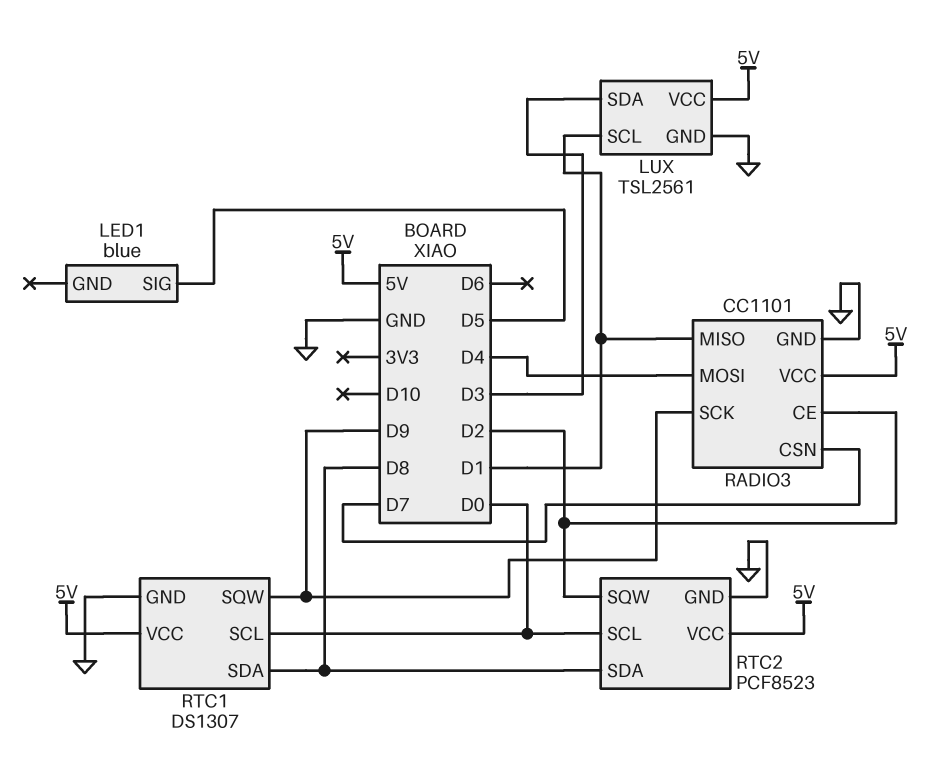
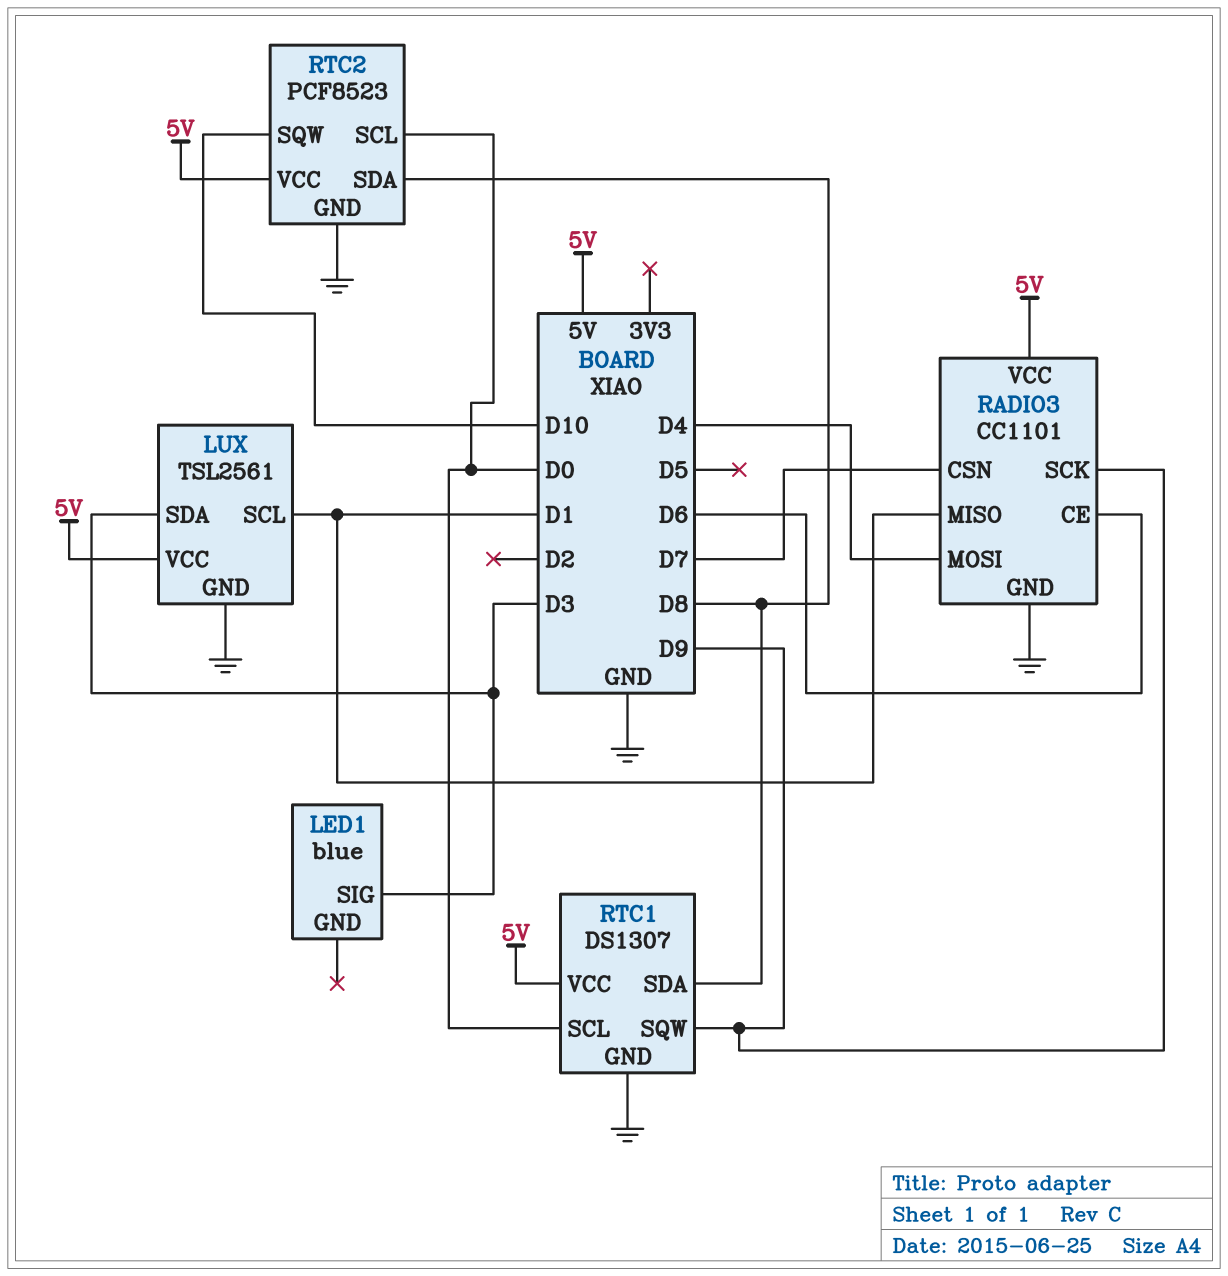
LED1 pin SIG: D5 -> D3
RADIO3 pin CE: D2 -> D6
RTC2 pin SQW: D2 -> D10

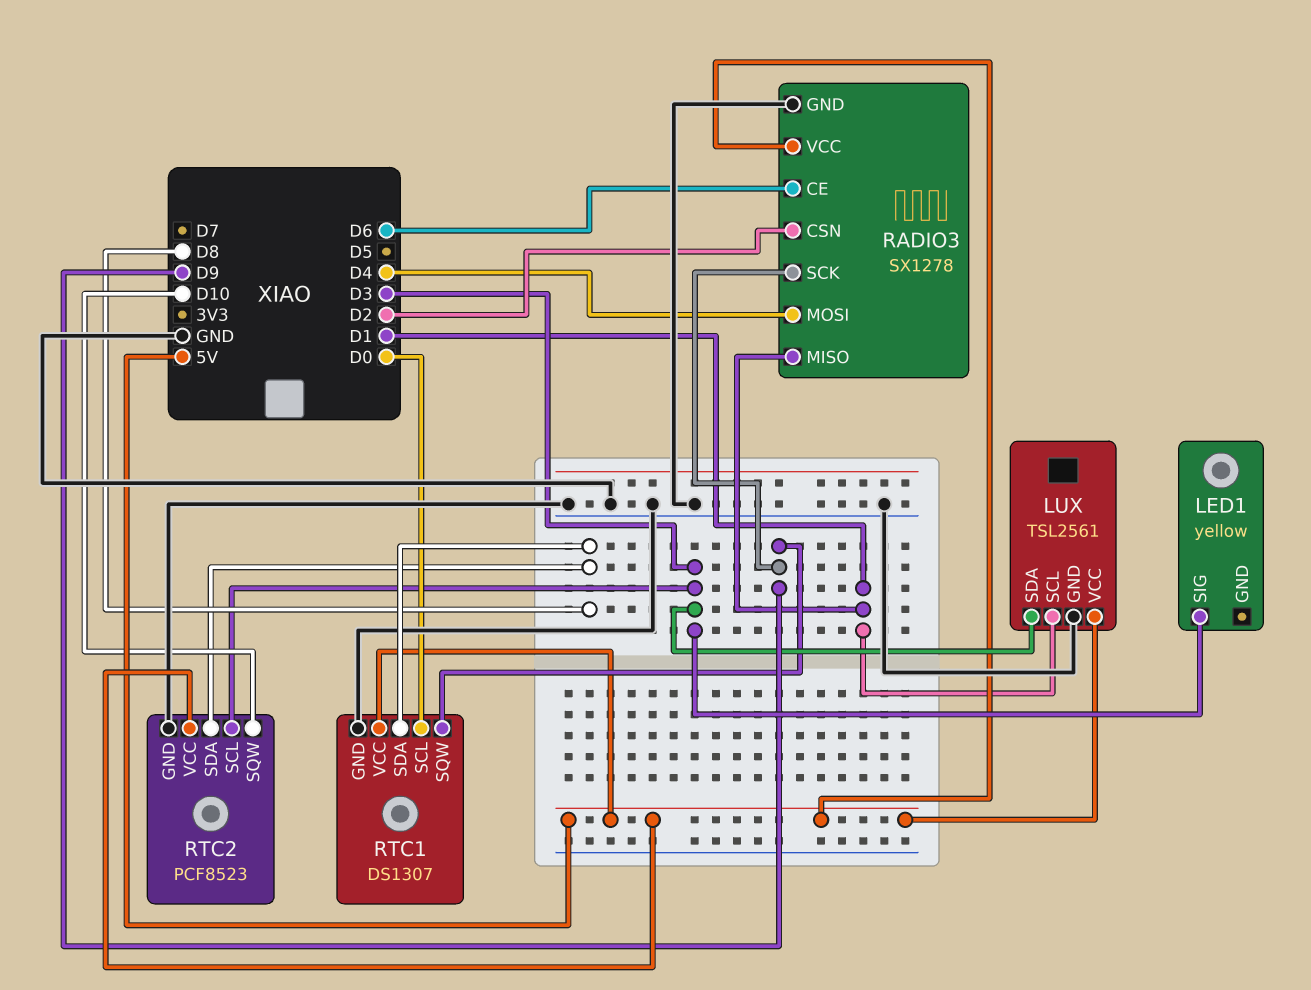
LED1: blue -> yellow
RADIO3: CC1101 -> SX1278
RADIO3 pin CSN: D7 -> D2
RTC2 pin SCL: D0 -> D3

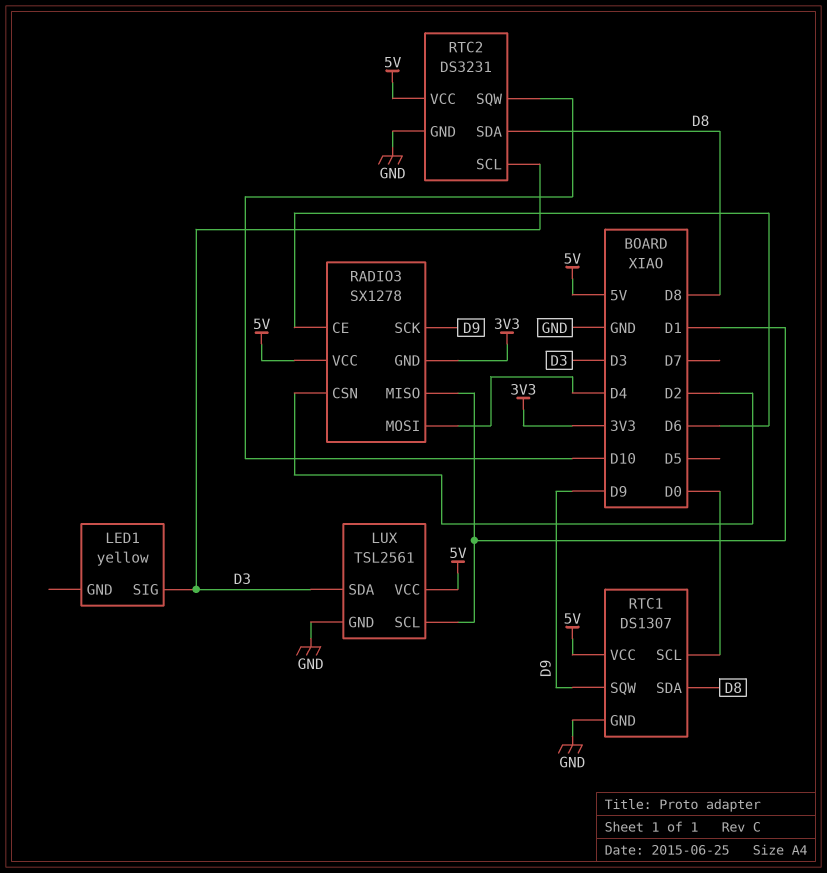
RADIO3 pin GND: GND -> 3V3
RTC2: PCF8523 -> DS3231

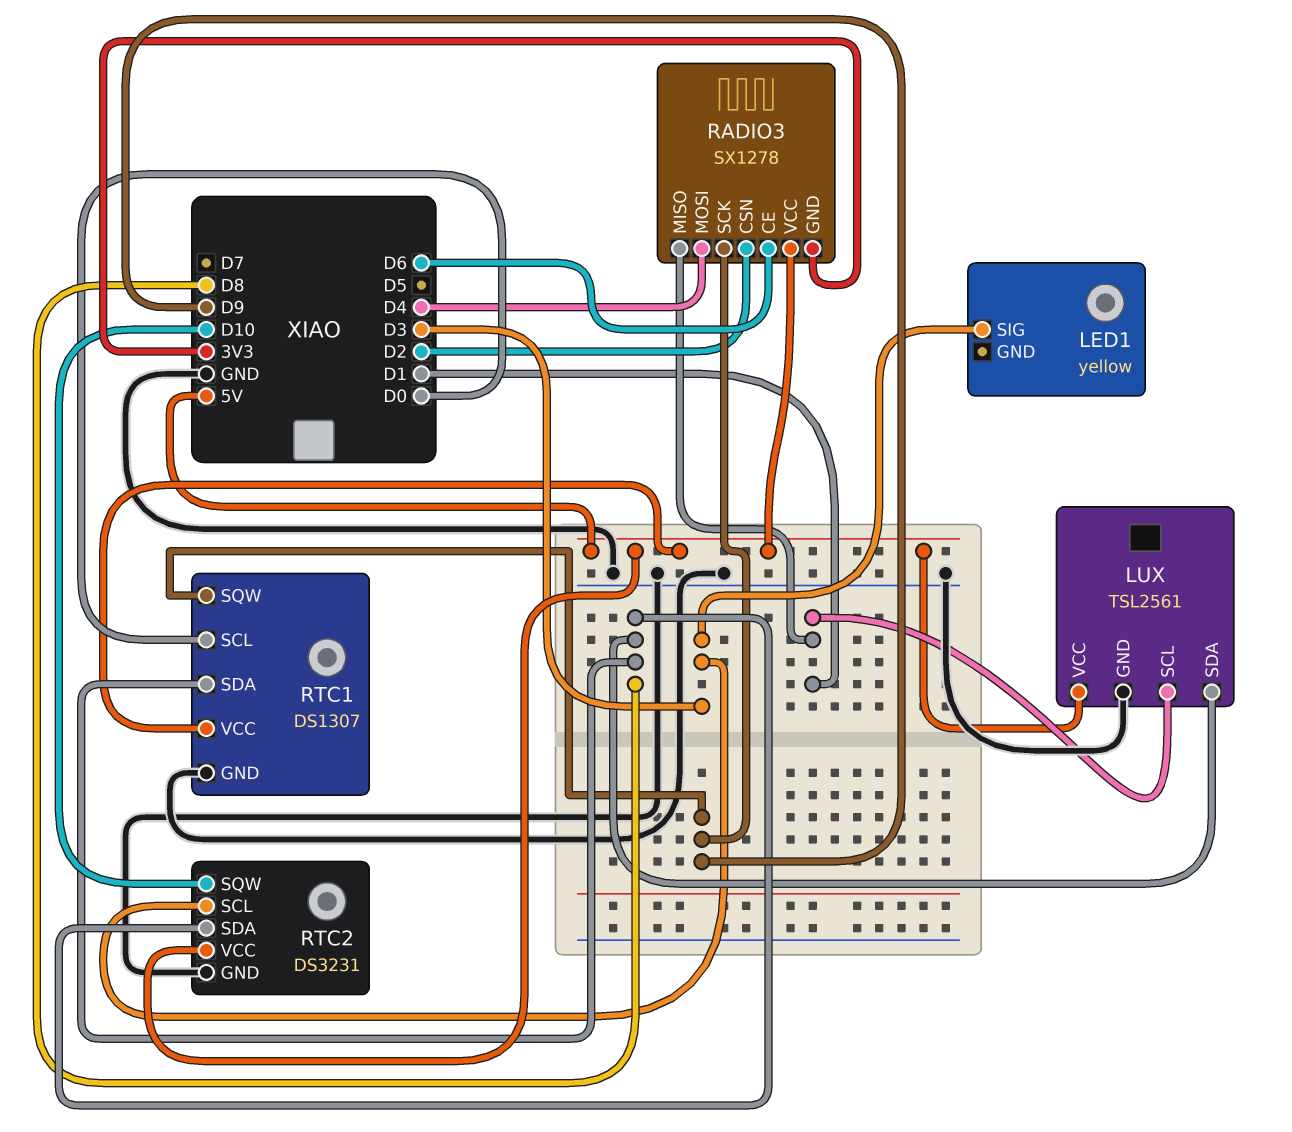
LUX pin SDA: D3 -> D8

